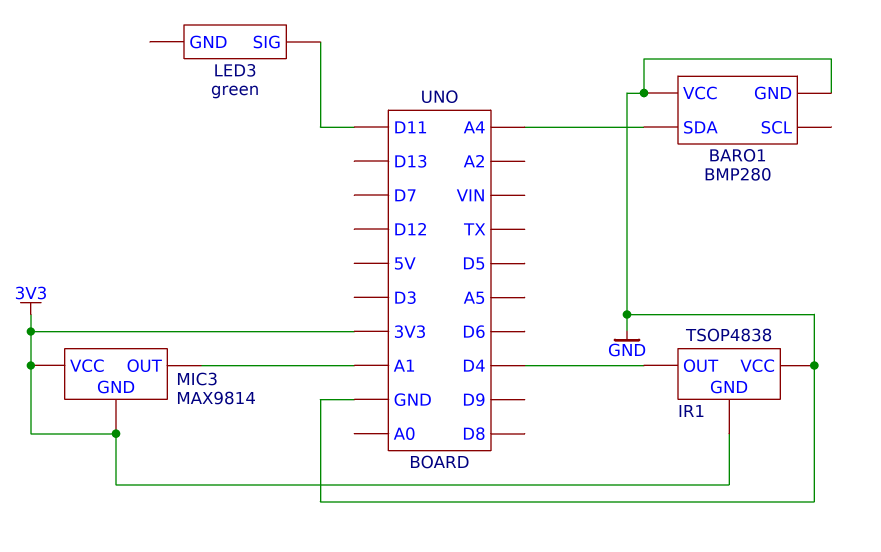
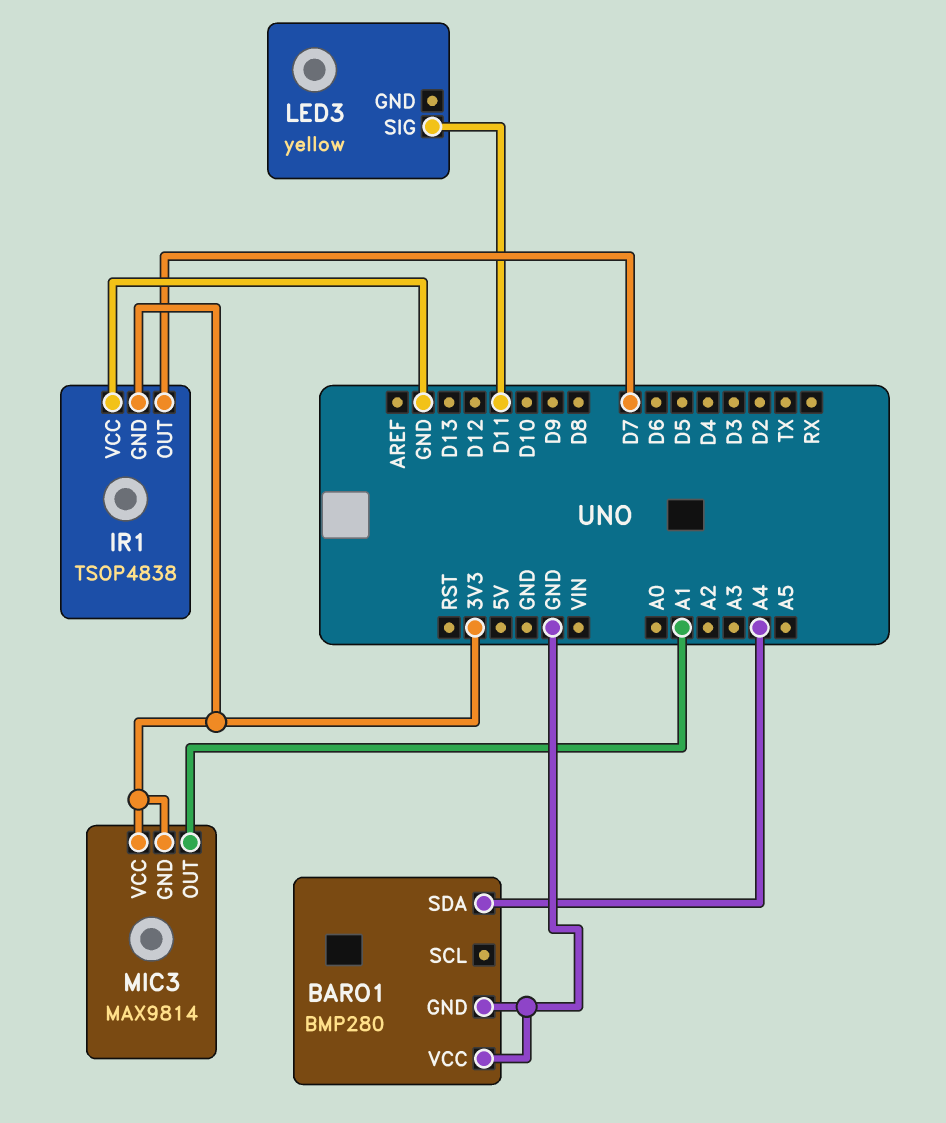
IR1 pin OUT: D4 -> D7
LED3: green -> yellow

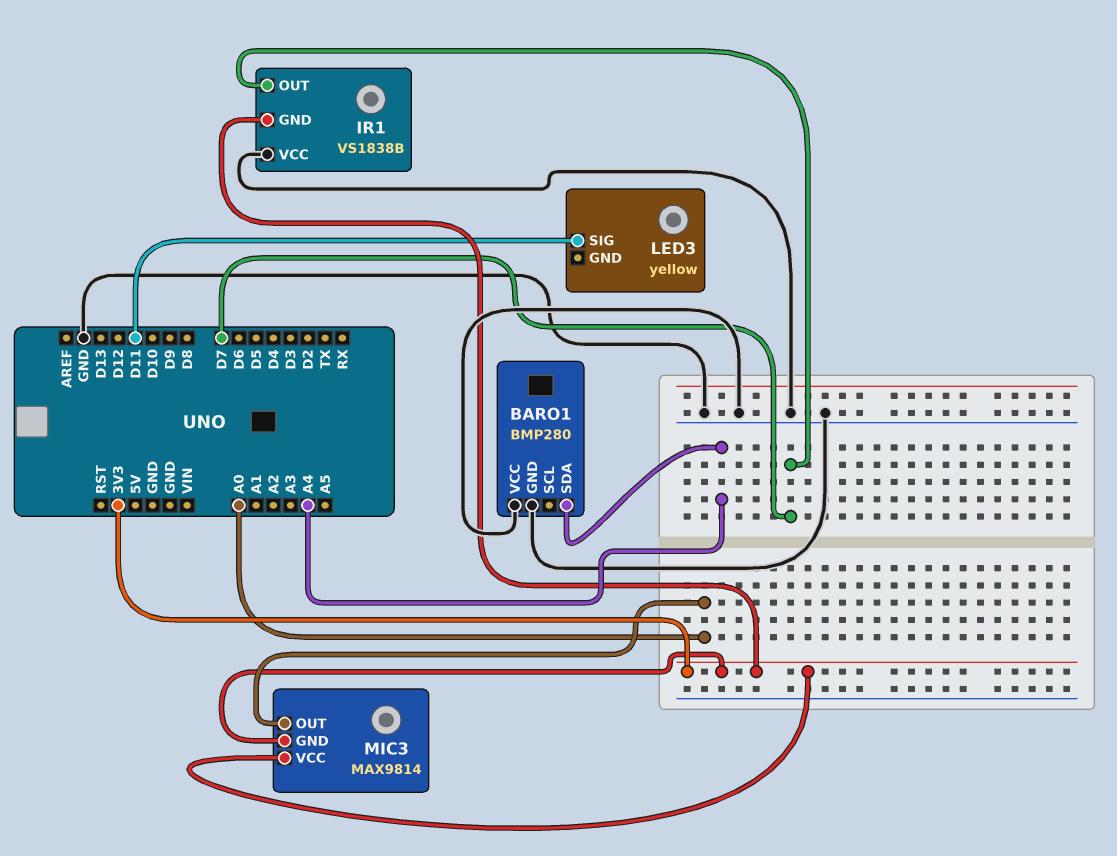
IR1: TSOP4838 -> VS1838B
MIC3 pin OUT: A1 -> A0

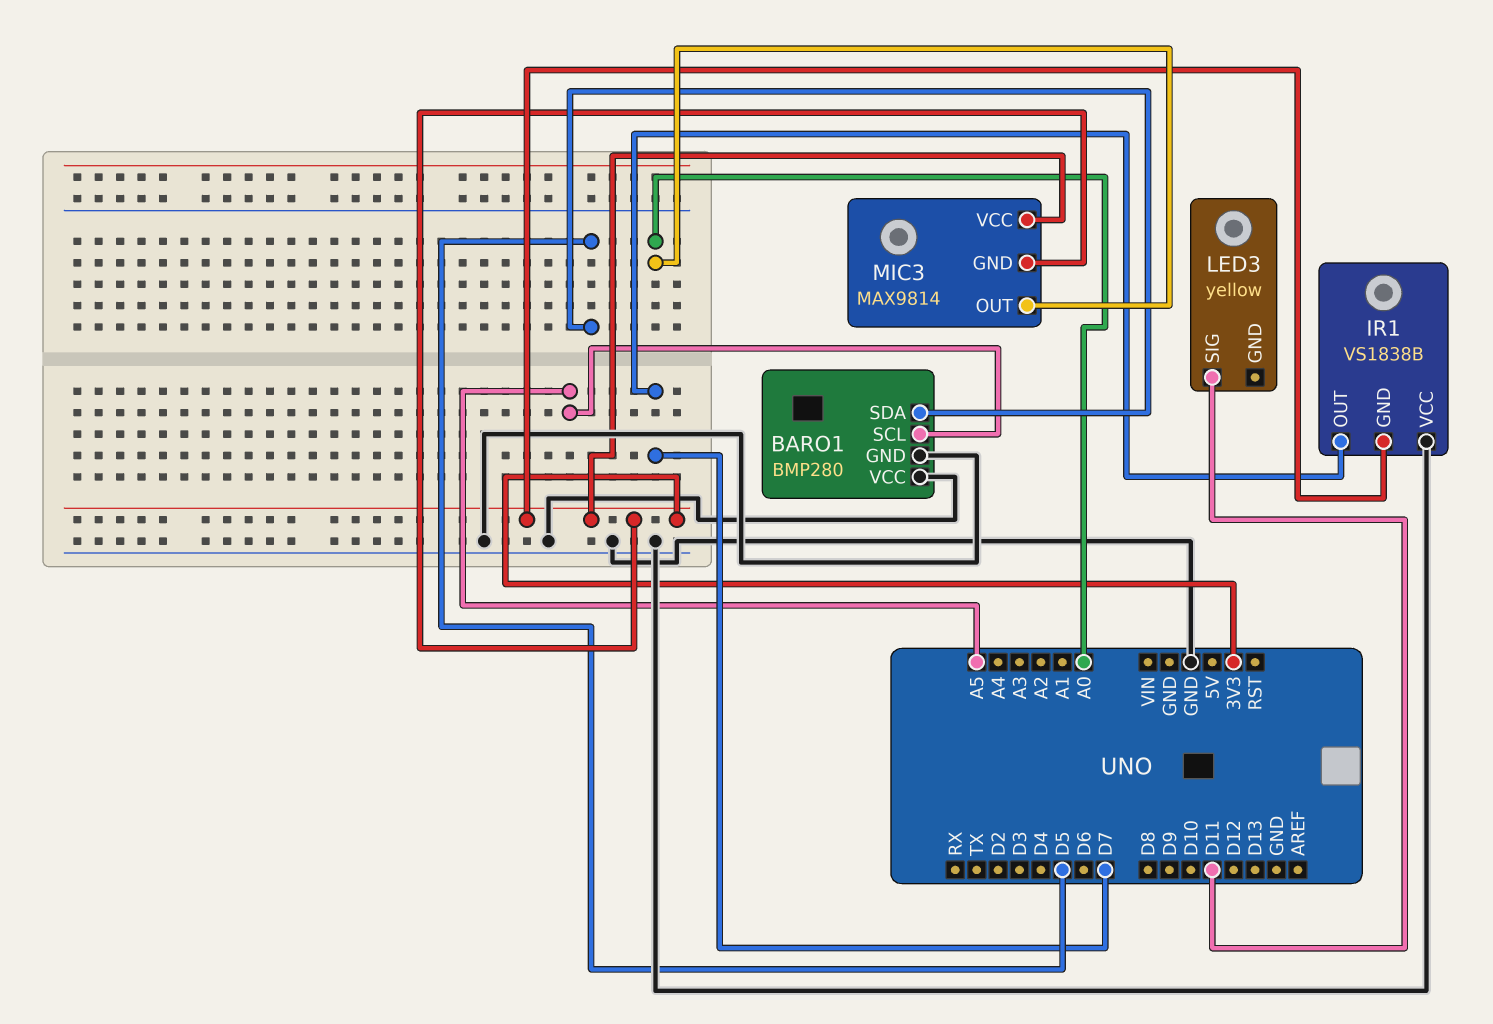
BARO1 pin SCL: none -> A5
BARO1 pin SDA: A4 -> D5

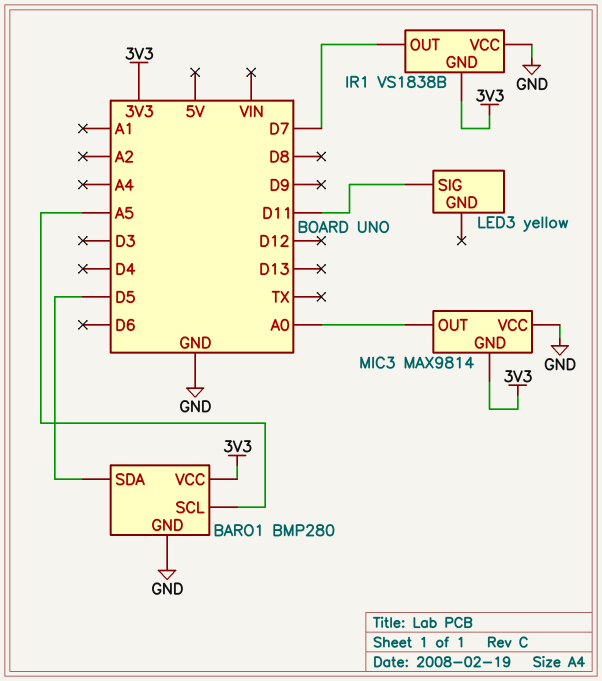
BARO1 pin VCC: GND -> 3V3
MIC3 pin VCC: 3V3 -> GND

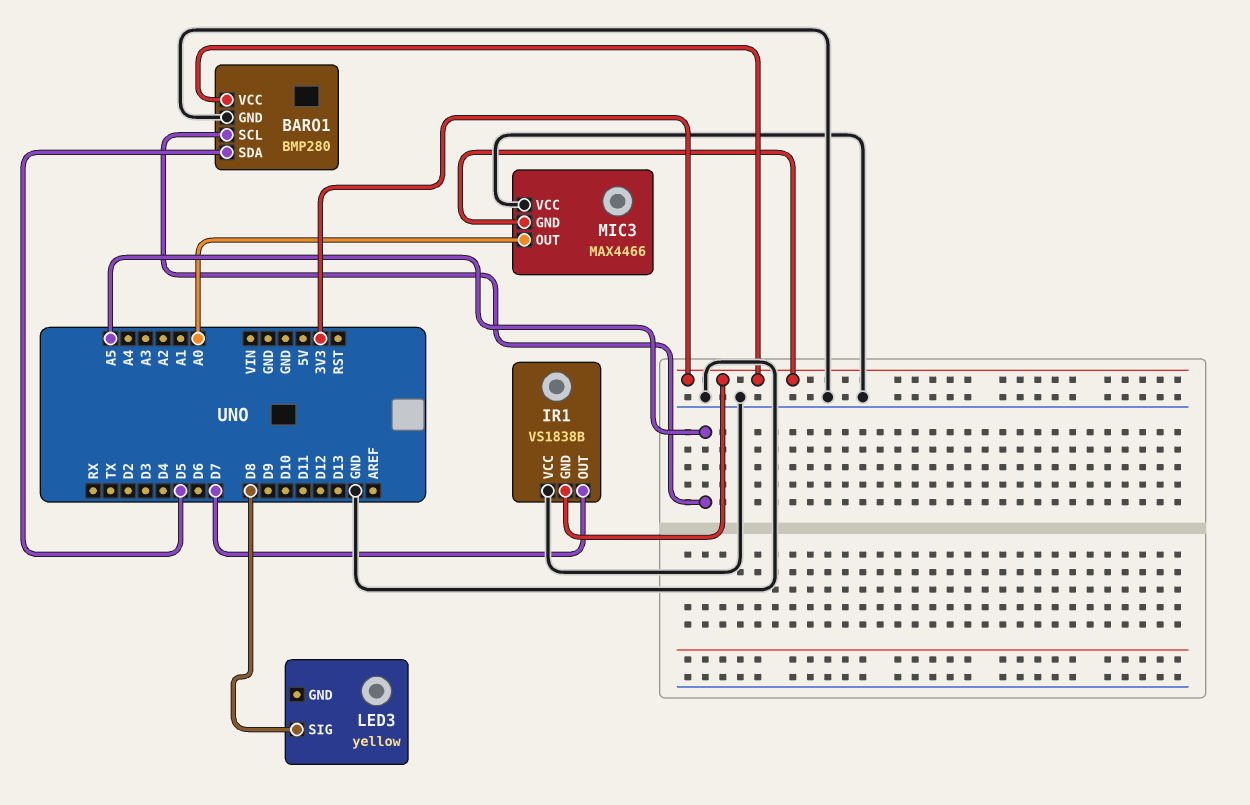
LED3 pin SIG: D11 -> D8
MIC3: MAX9814 -> MAX4466

